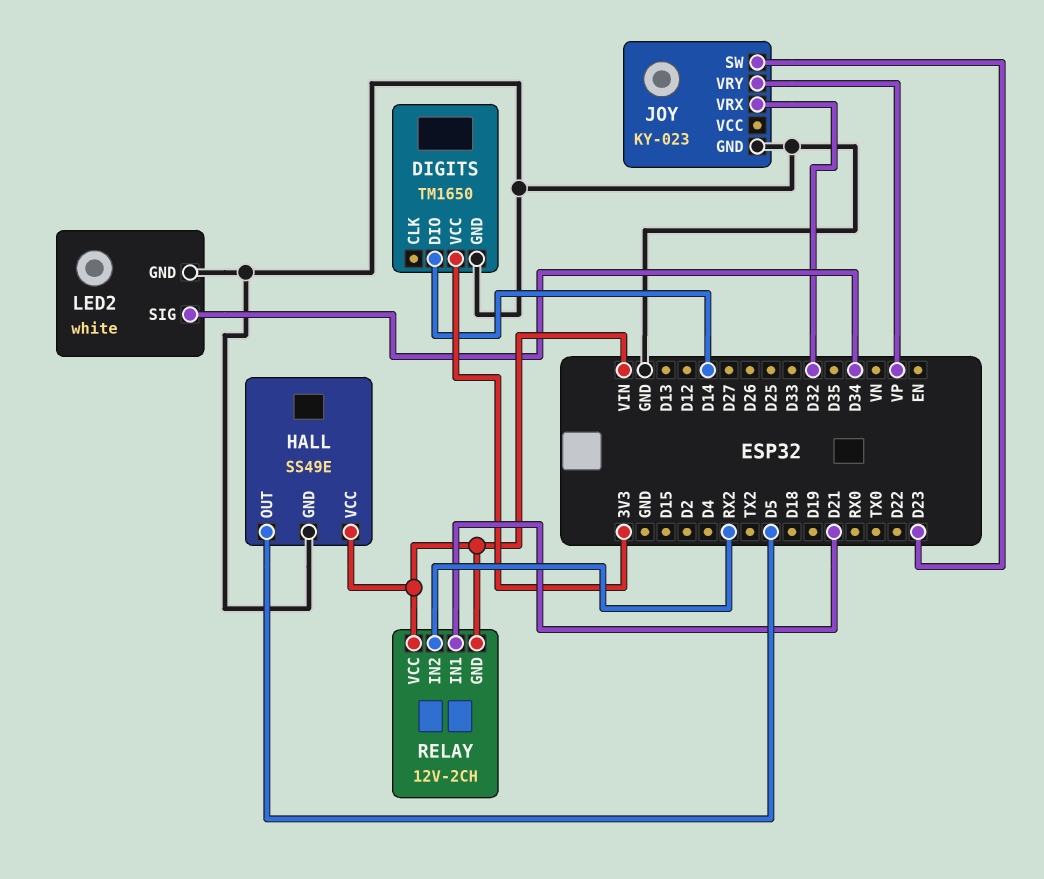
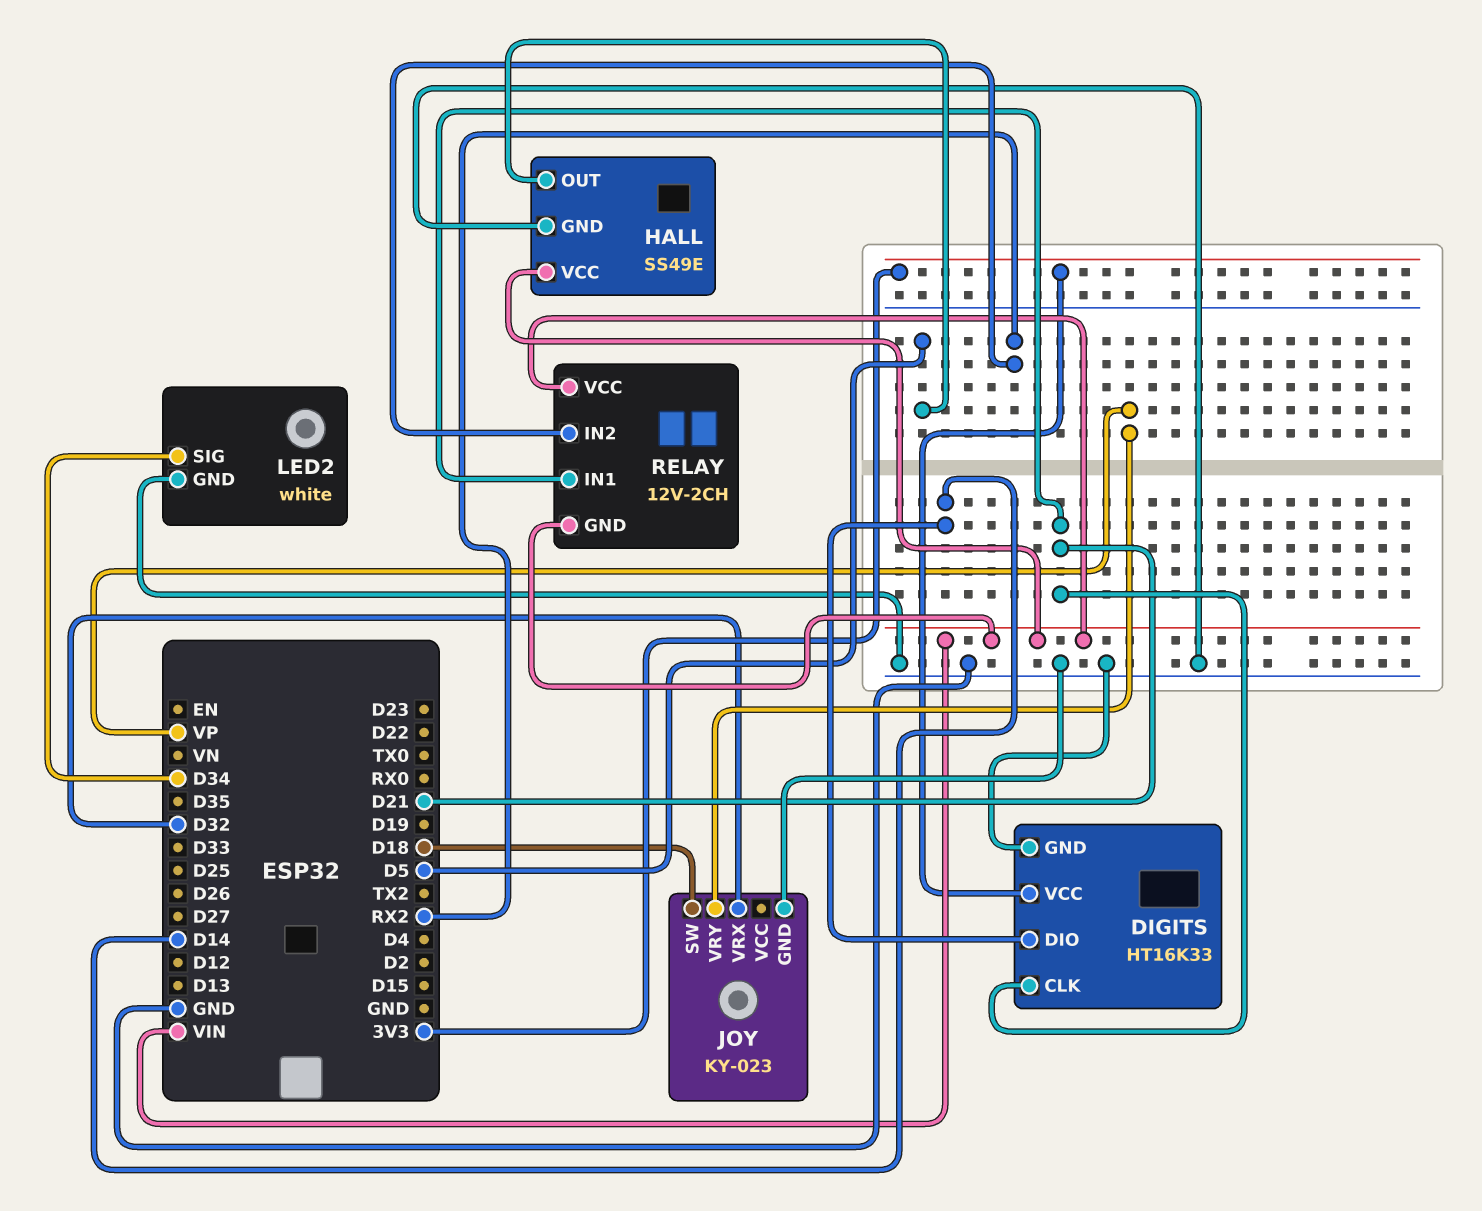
DIGITS: TM1650 -> HT16K33
DIGITS pin CLK: none -> D21
JOY pin SW: D23 -> D18

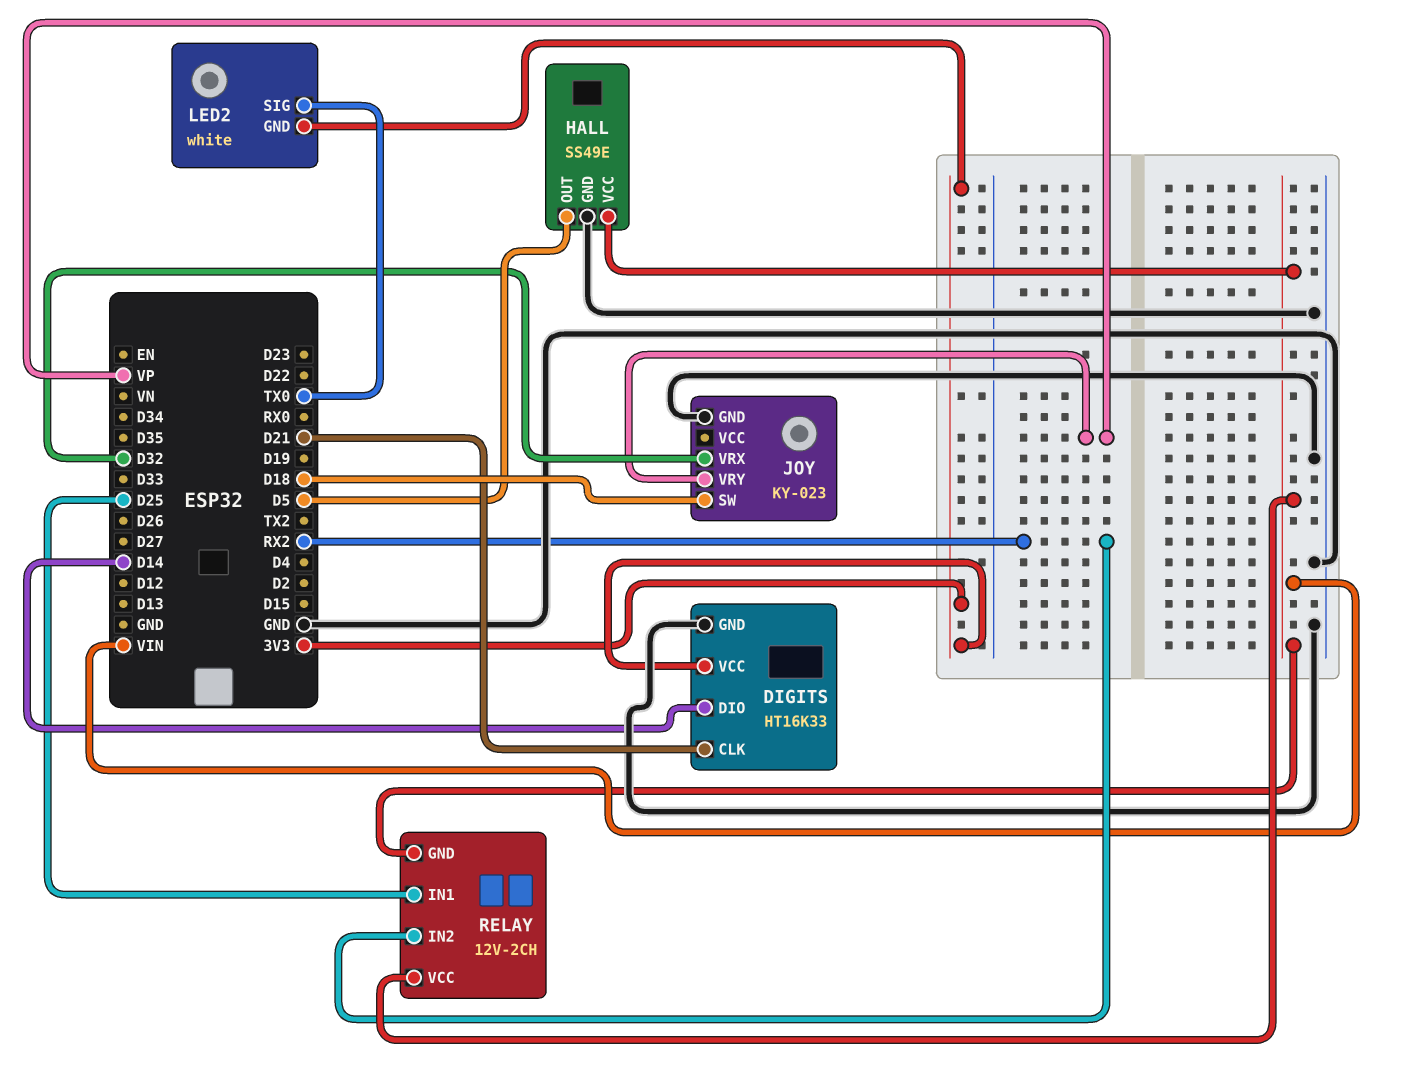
LED2 pin GND: GND -> 3V3
LED2 pin SIG: D34 -> TX0
RELAY pin IN1: D21 -> D25

